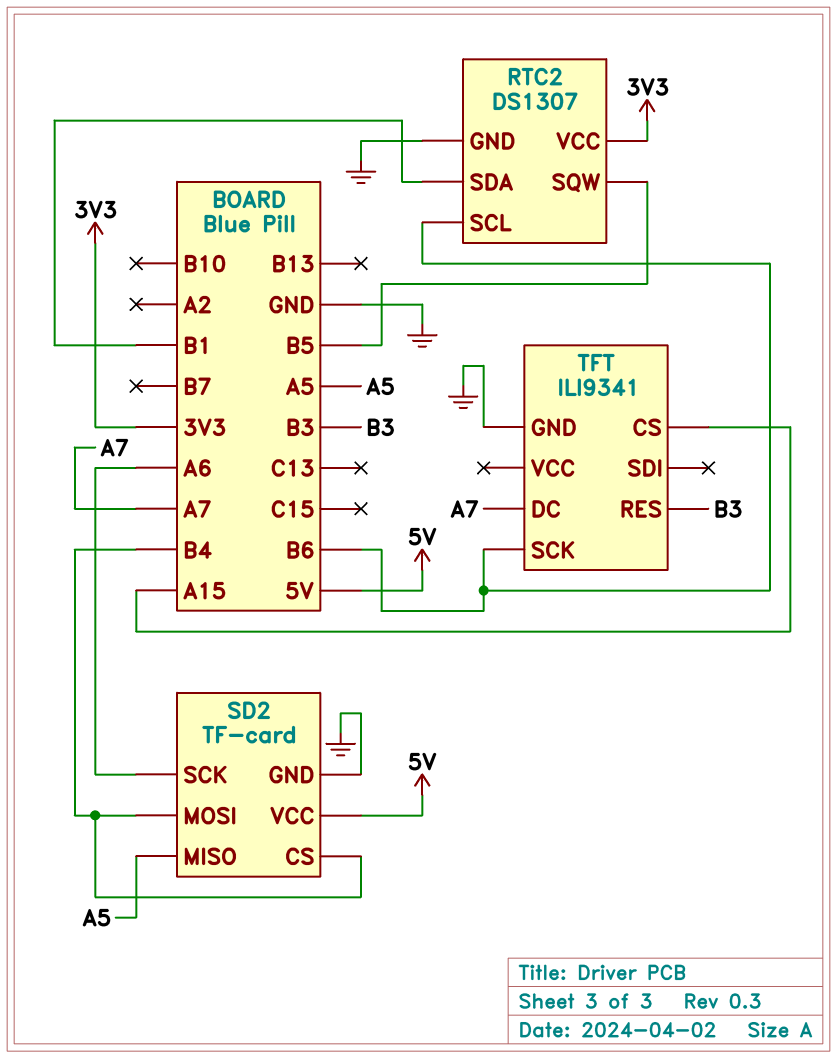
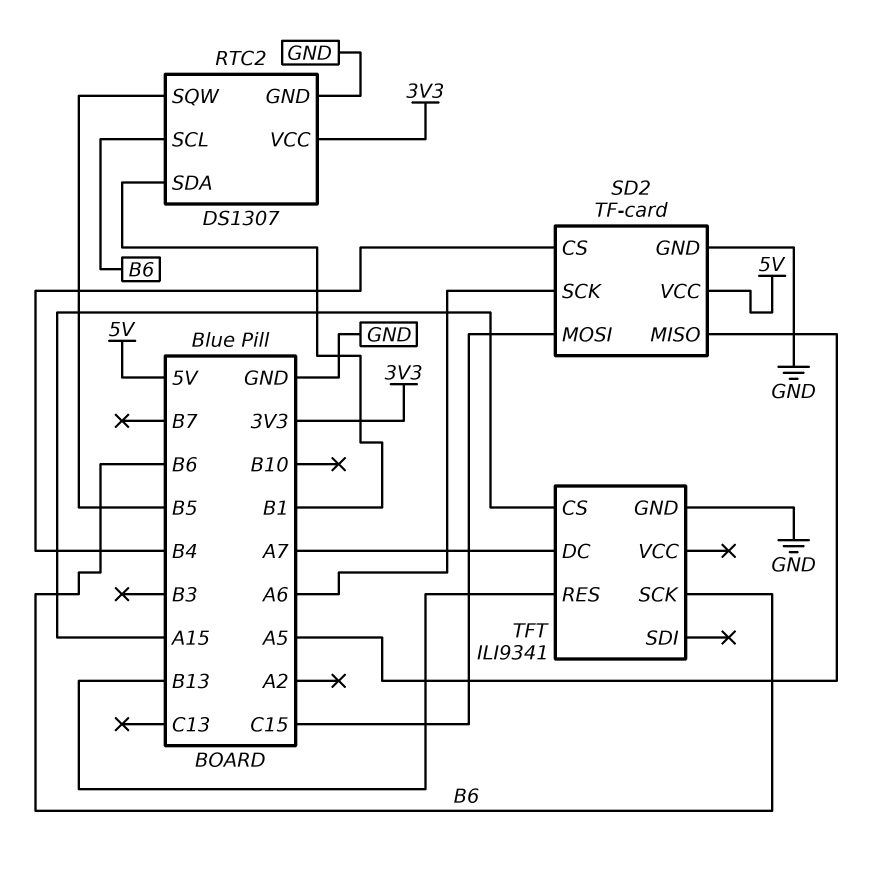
SD2 pin MOSI: B4 -> C15
TFT pin RES: B3 -> B13

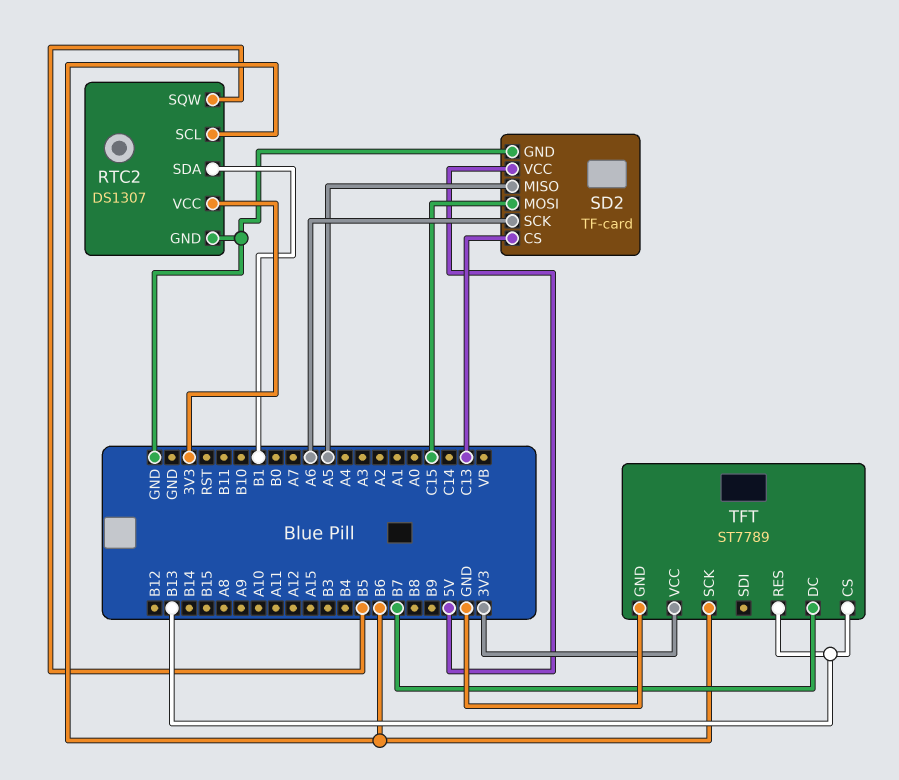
SD2 pin CS: B4 -> C13
TFT: ILI9341 -> ST7789
TFT pin CS: A15 -> B13
TFT pin DC: A7 -> B7
TFT pin VCC: none -> 3V3

